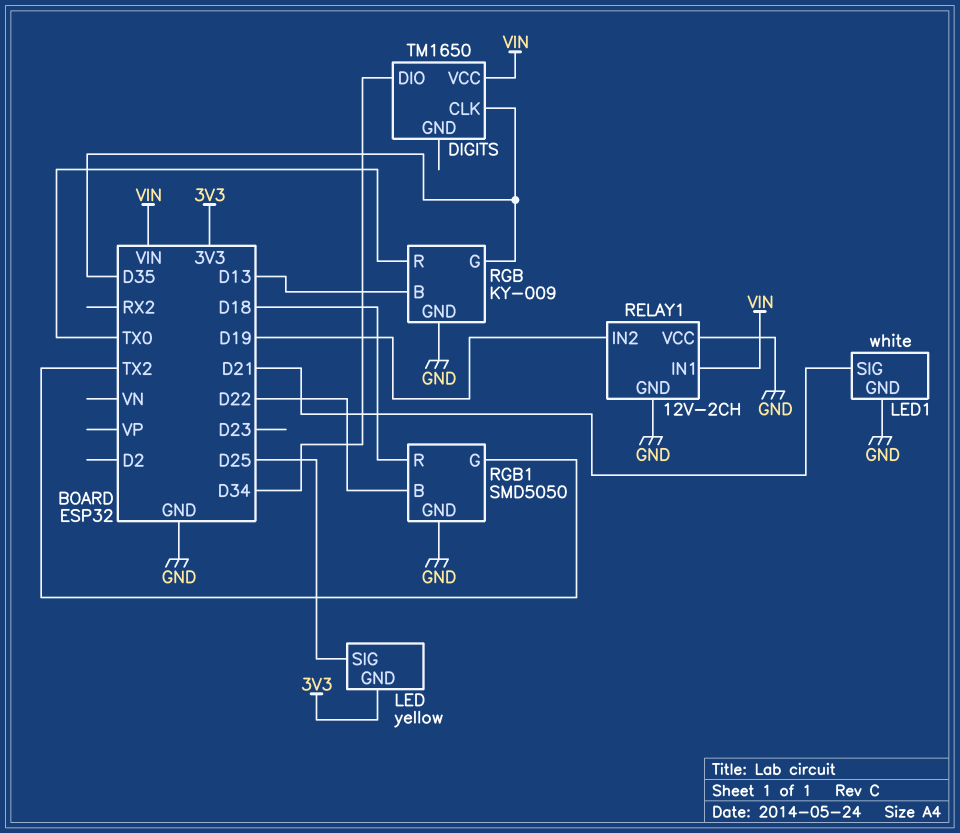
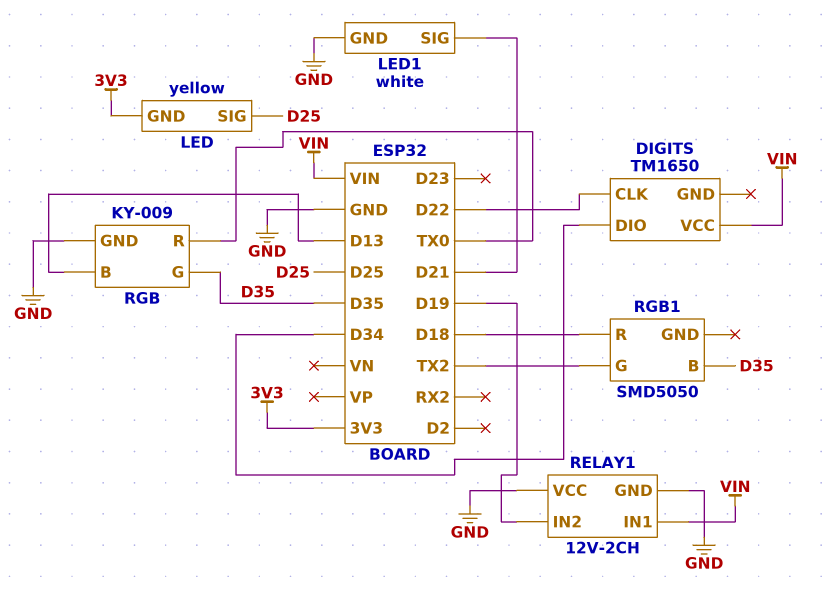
DIGITS pin CLK: D35 -> D22
RGB1 pin B: D22 -> D35
RGB1 pin GND: GND -> none

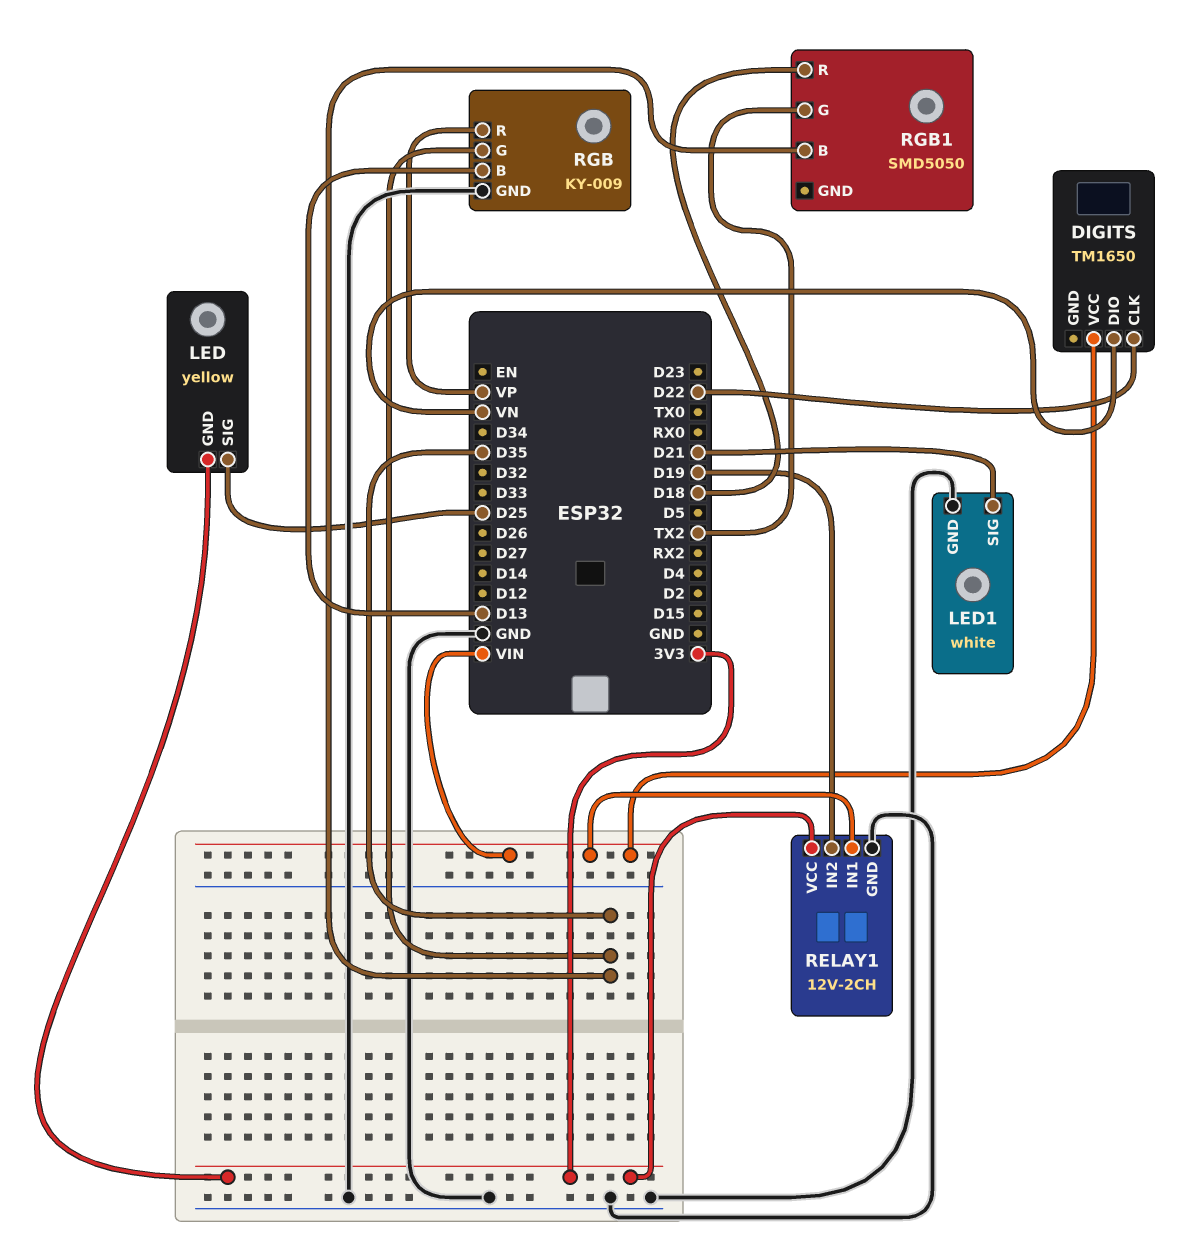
DIGITS pin DIO: D34 -> VN
RELAY1 pin VCC: GND -> 3V3
RGB pin R: TX0 -> VP

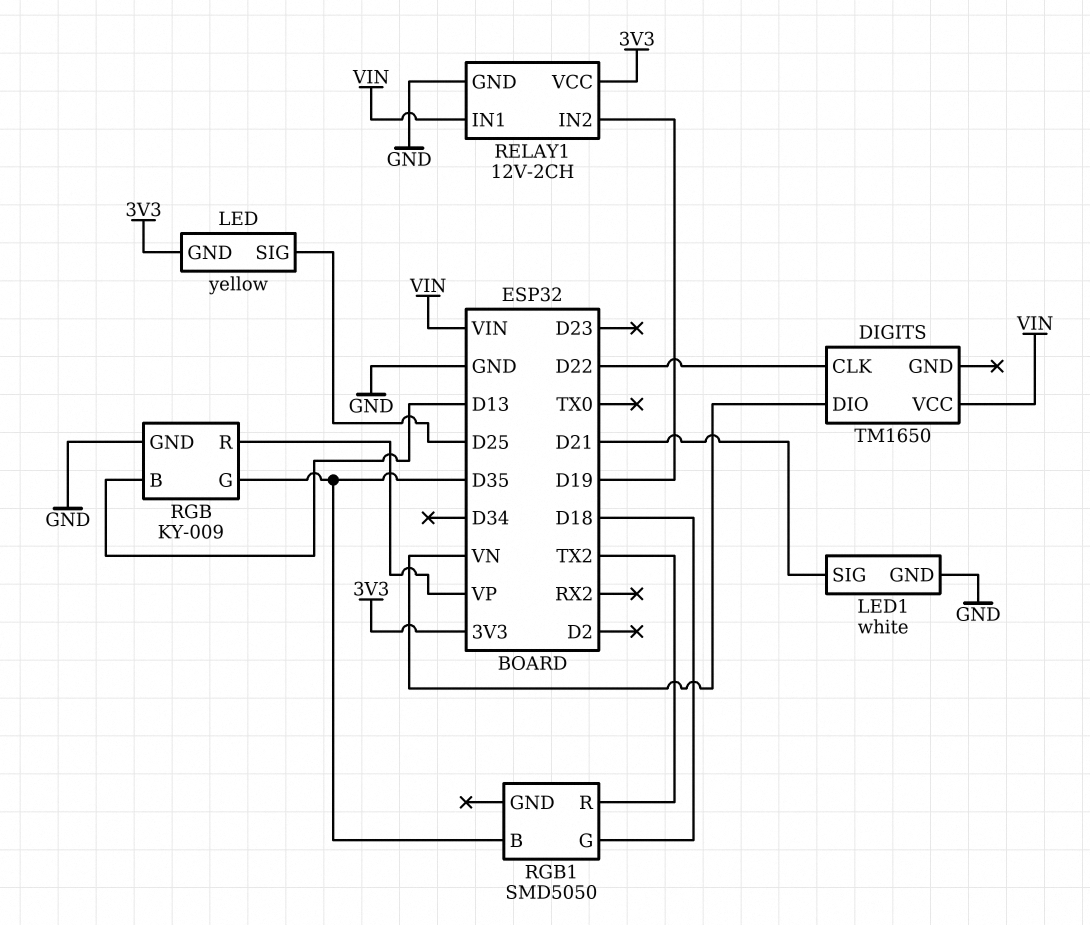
RGB1 pin G: TX2 -> D18
RGB1 pin R: D18 -> TX2

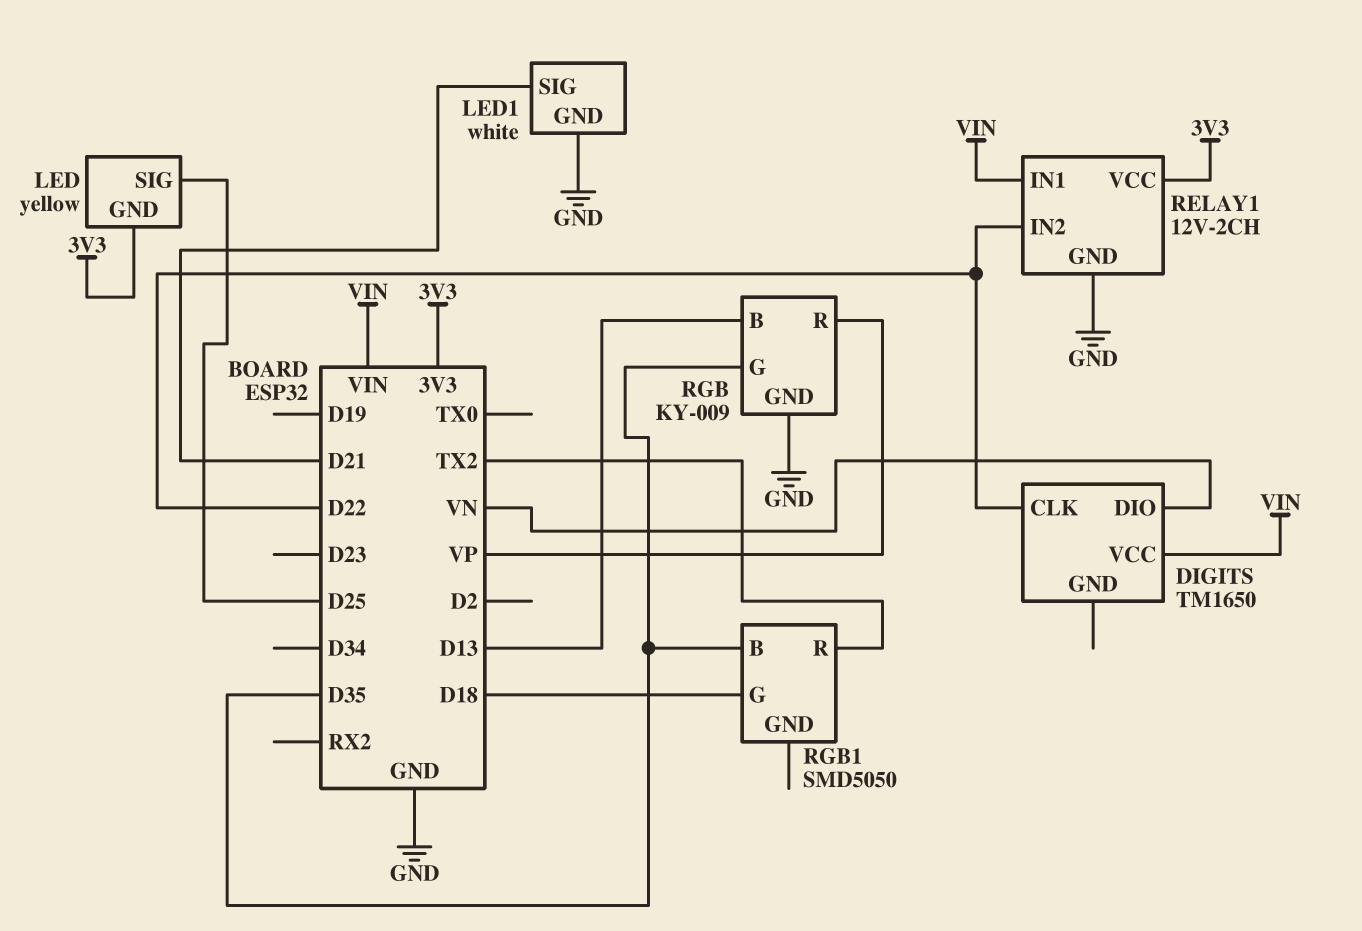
RELAY1 pin IN2: D19 -> D22

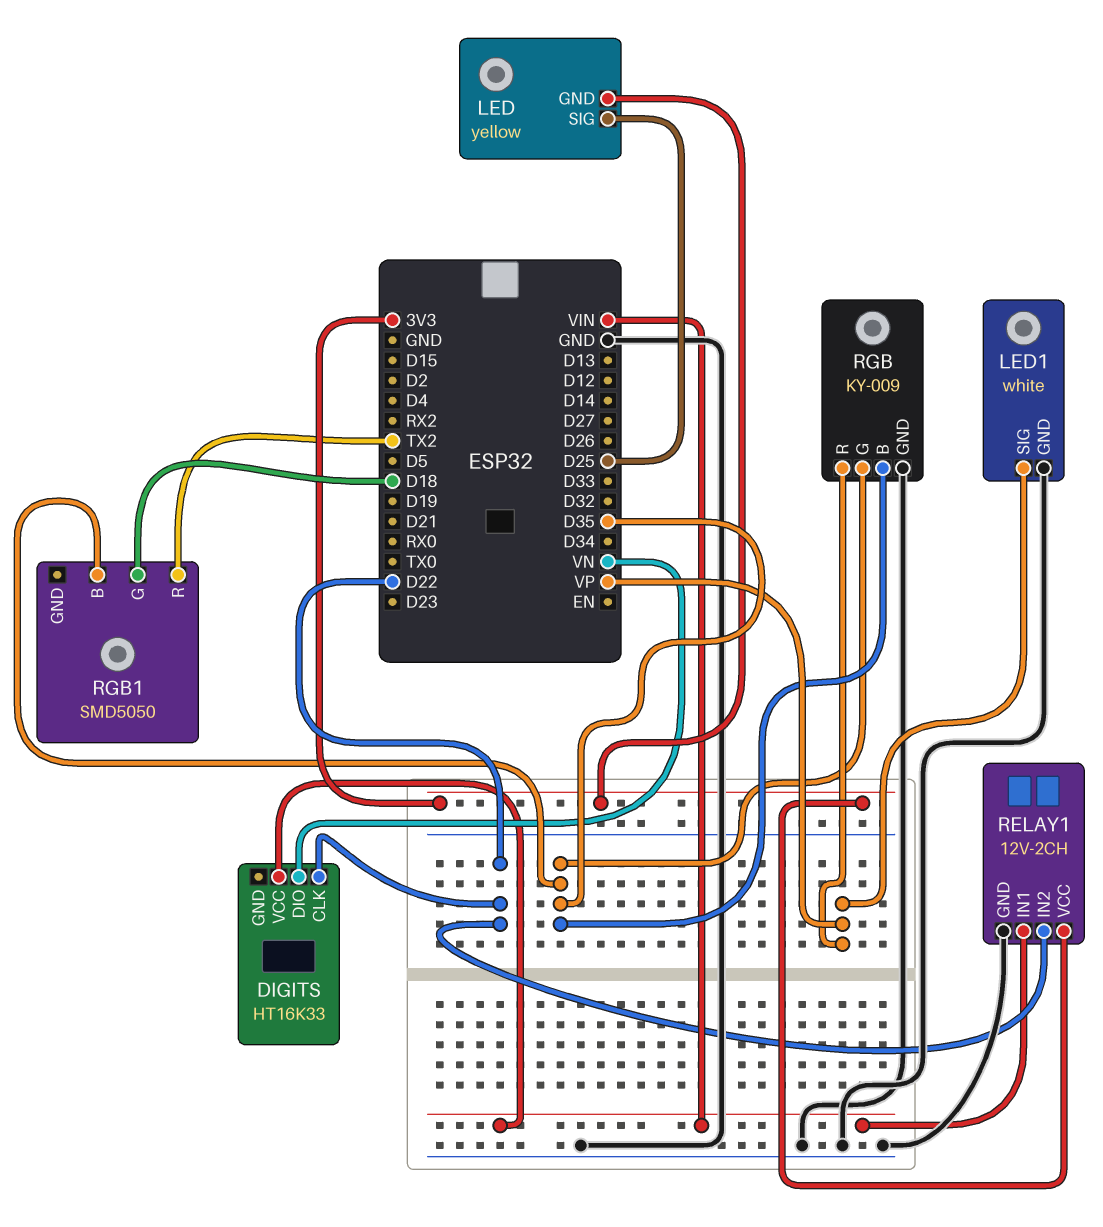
DIGITS: TM1650 -> HT16K33
LED1 pin SIG: D21 -> VP
RGB pin B: D13 -> D35

